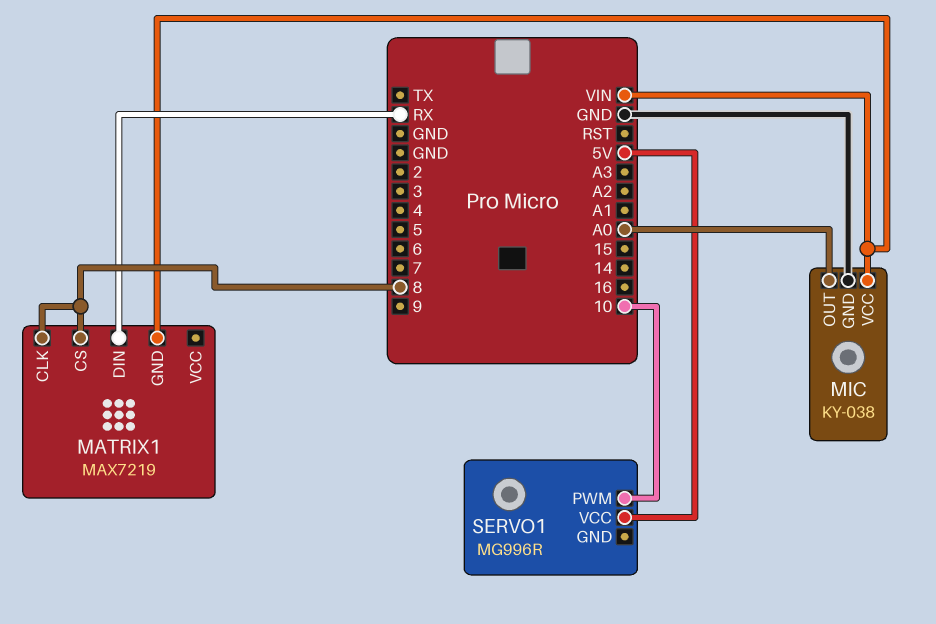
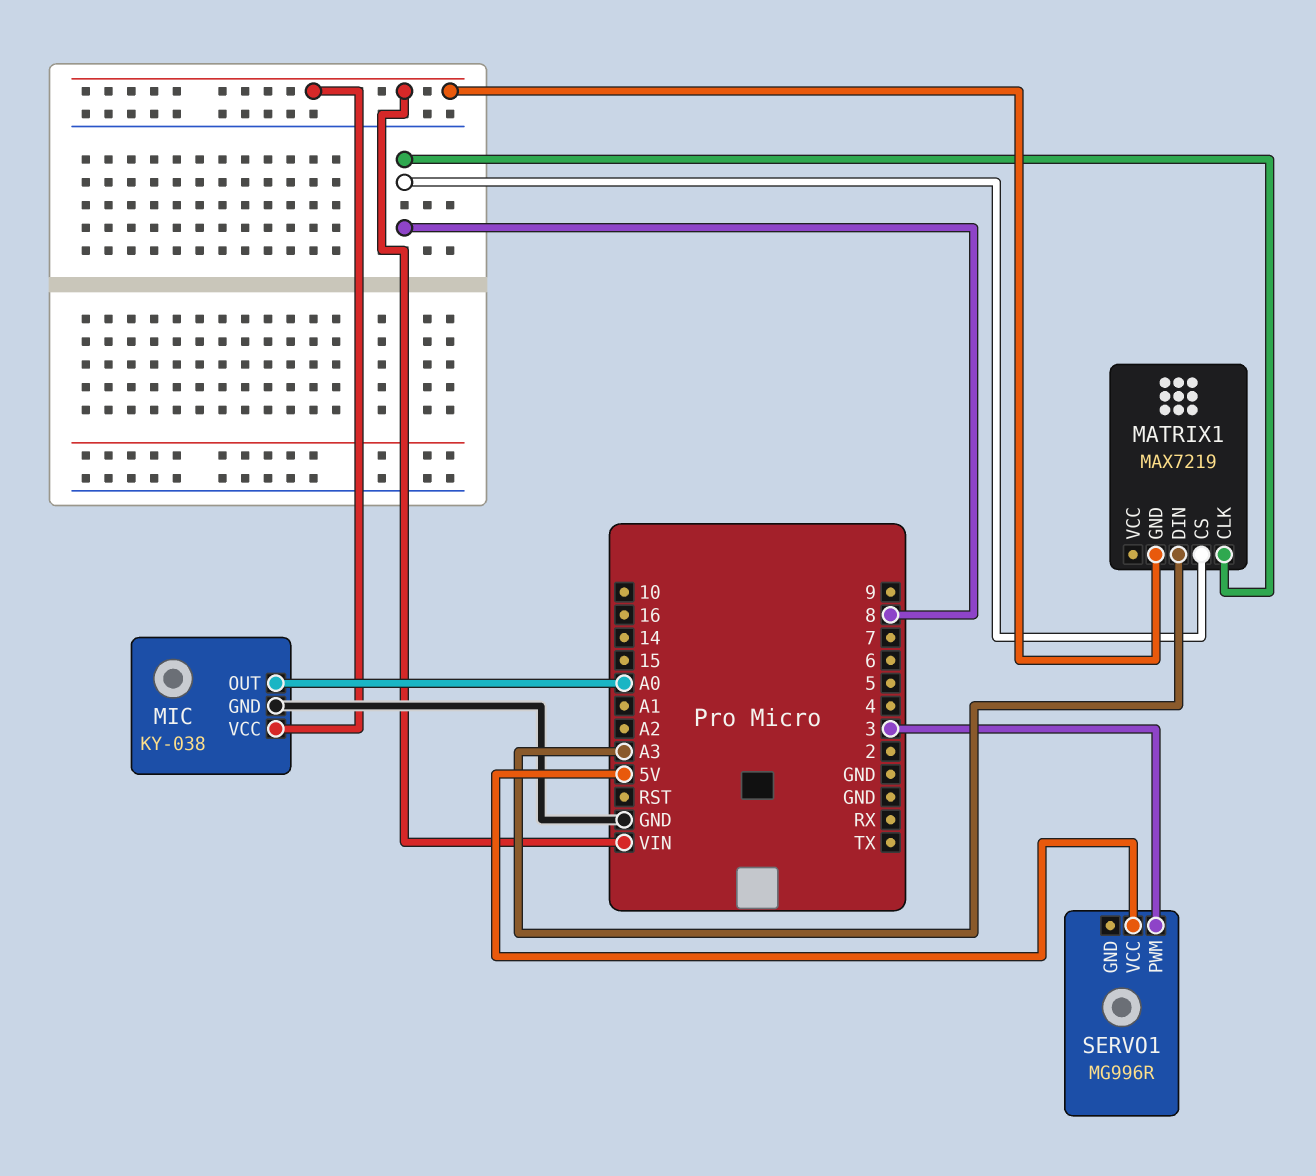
MATRIX1 pin DIN: RX -> A3
SERVO1 pin PWM: 10 -> 3

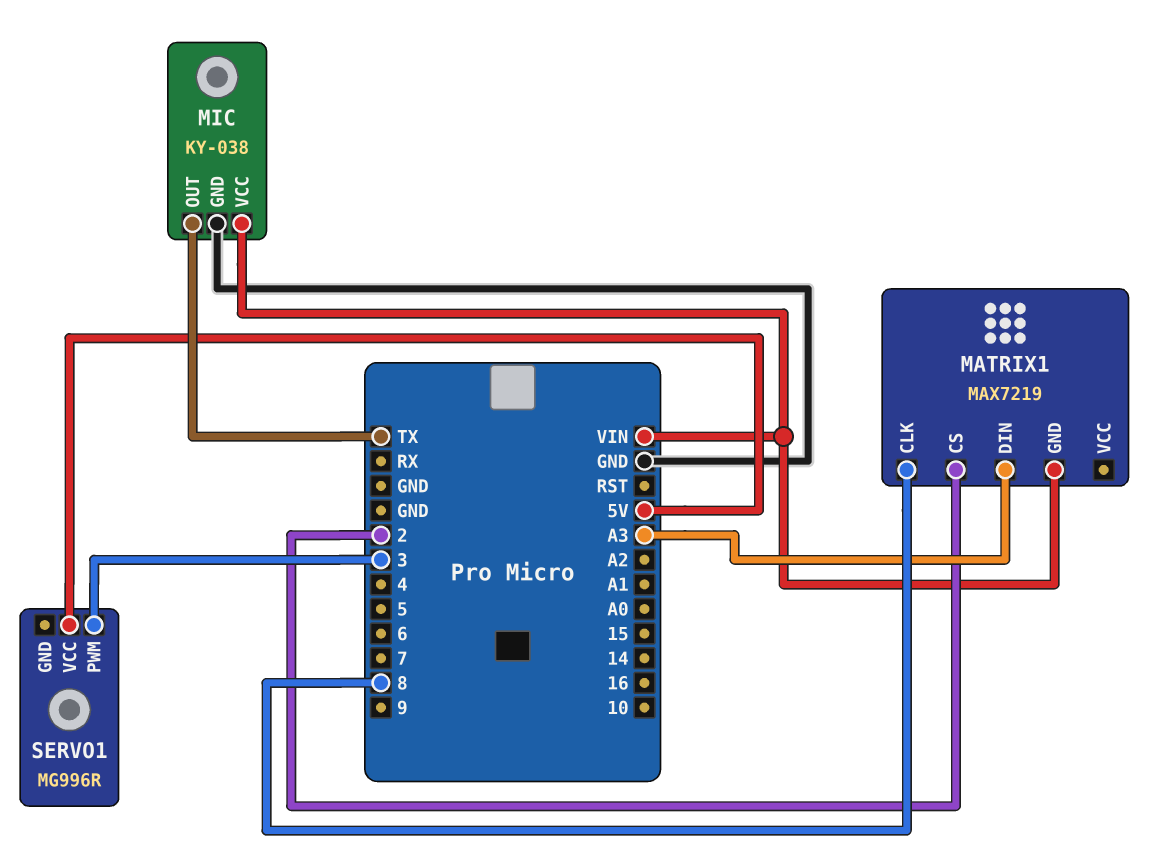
MATRIX1 pin CS: 8 -> 2
MIC pin OUT: A0 -> TX

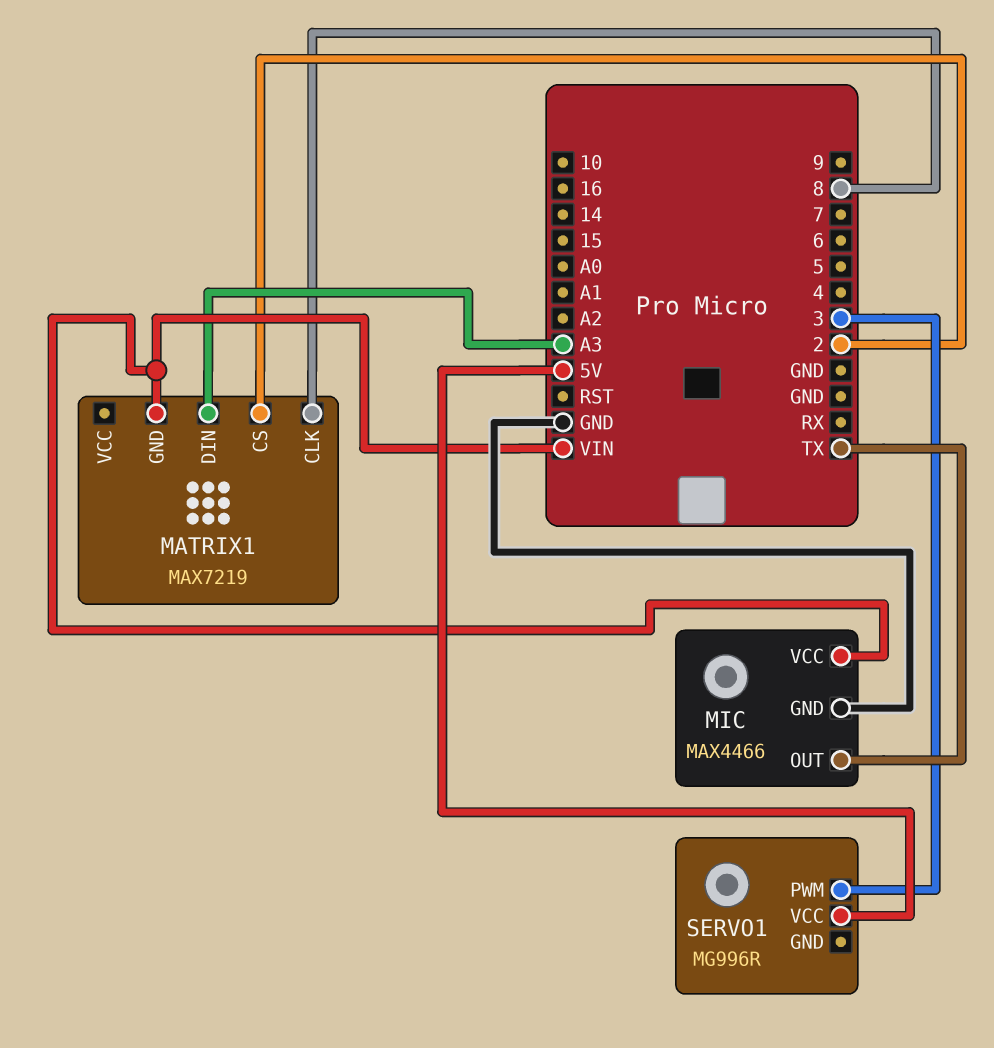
MIC: KY-038 -> MAX4466

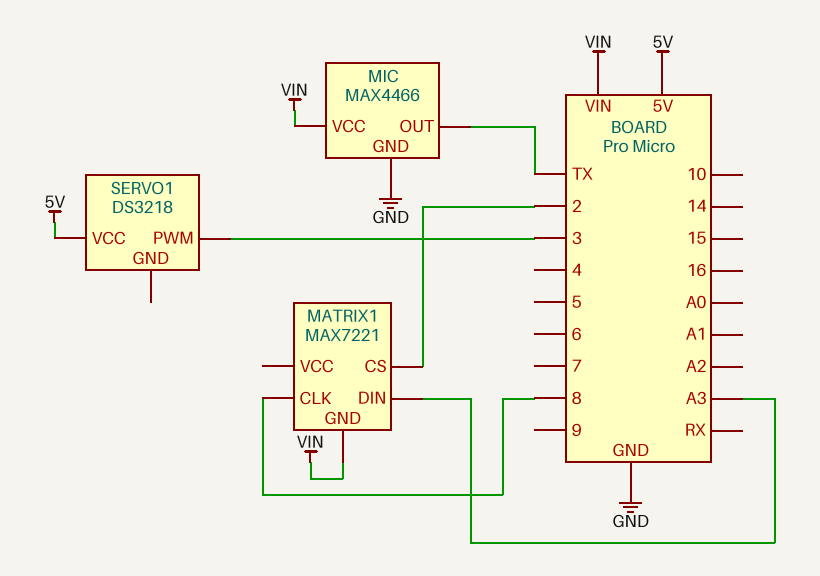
MATRIX1: MAX7219 -> MAX7221
SERVO1: MG996R -> DS3218

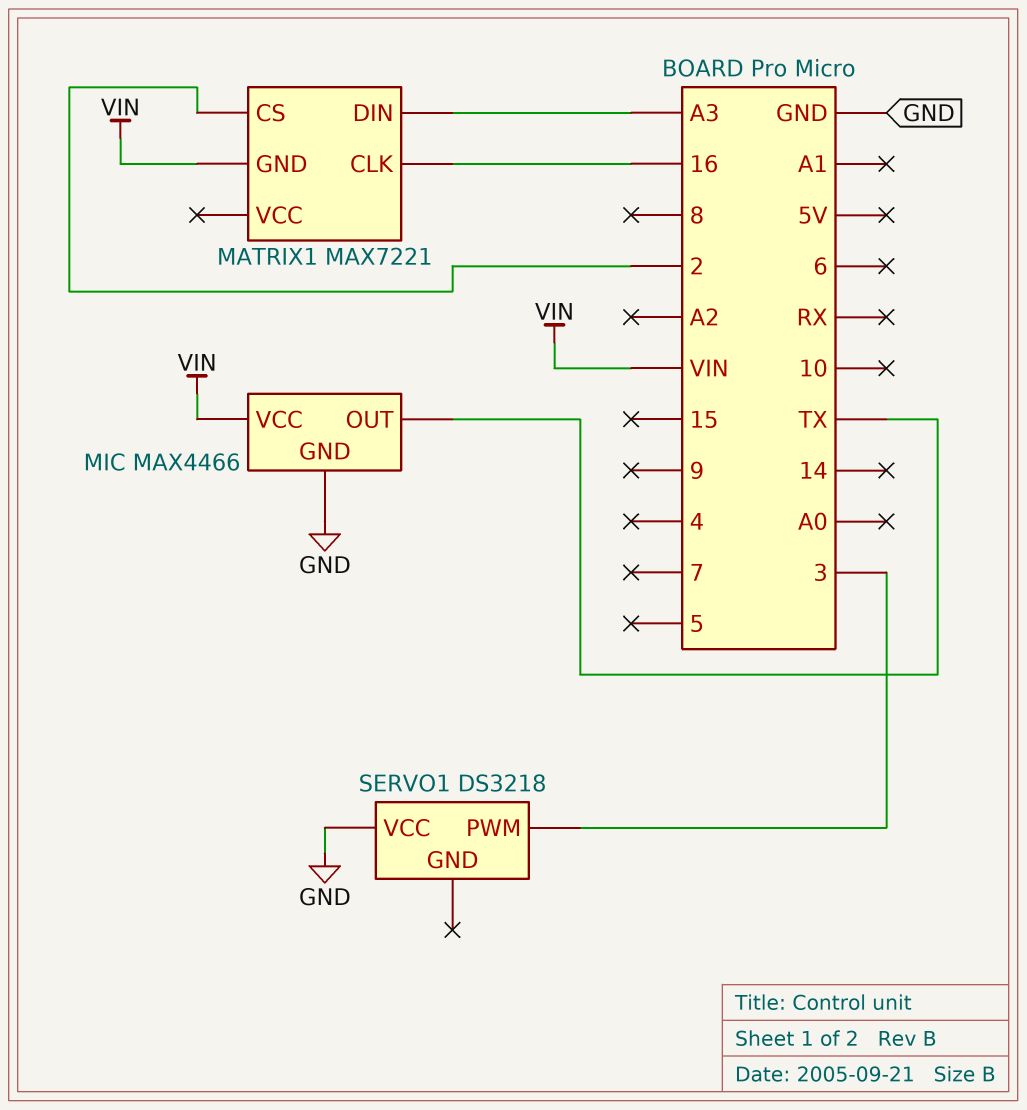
MATRIX1 pin CLK: 8 -> 16
SERVO1 pin VCC: 5V -> GND

